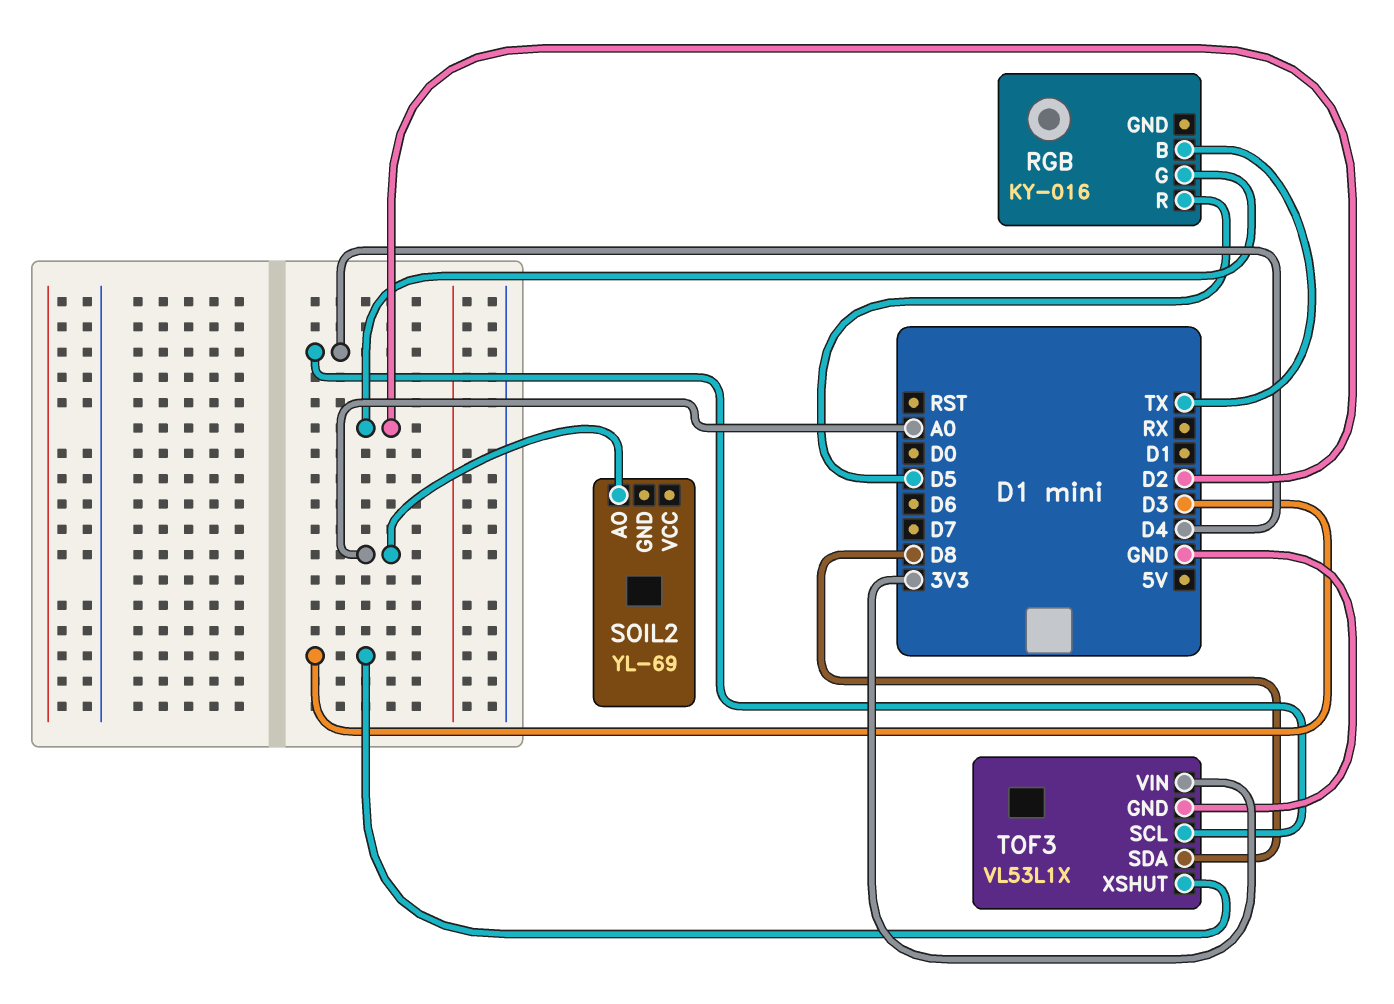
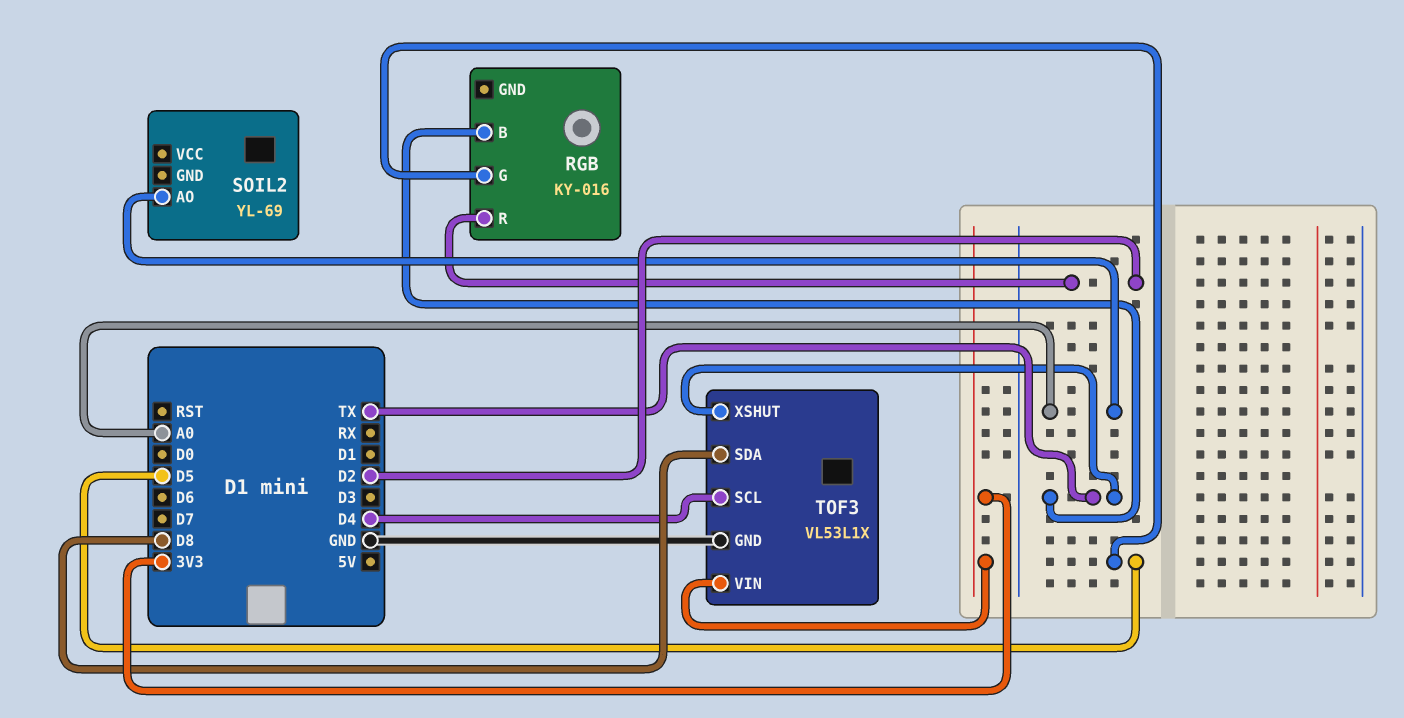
RGB pin G: D2 -> D5
RGB pin R: D5 -> D2
TOF3 pin XSHUT: D3 -> TX

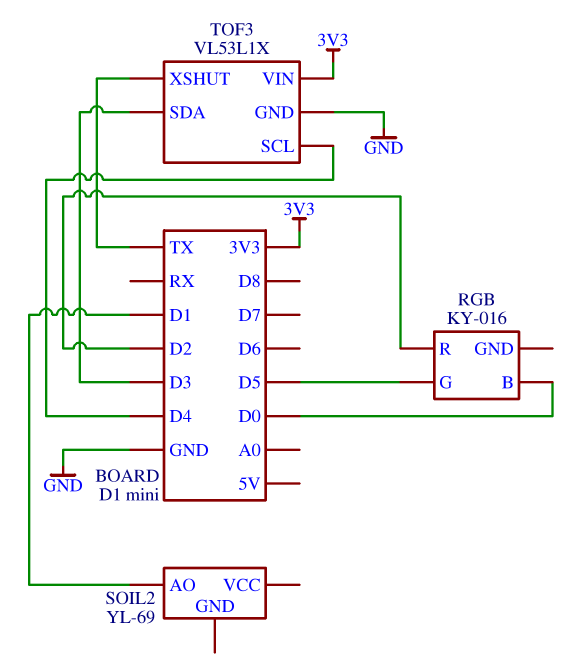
RGB pin B: TX -> D0
SOIL2 pin AO: A0 -> D1
TOF3 pin SDA: D8 -> D3

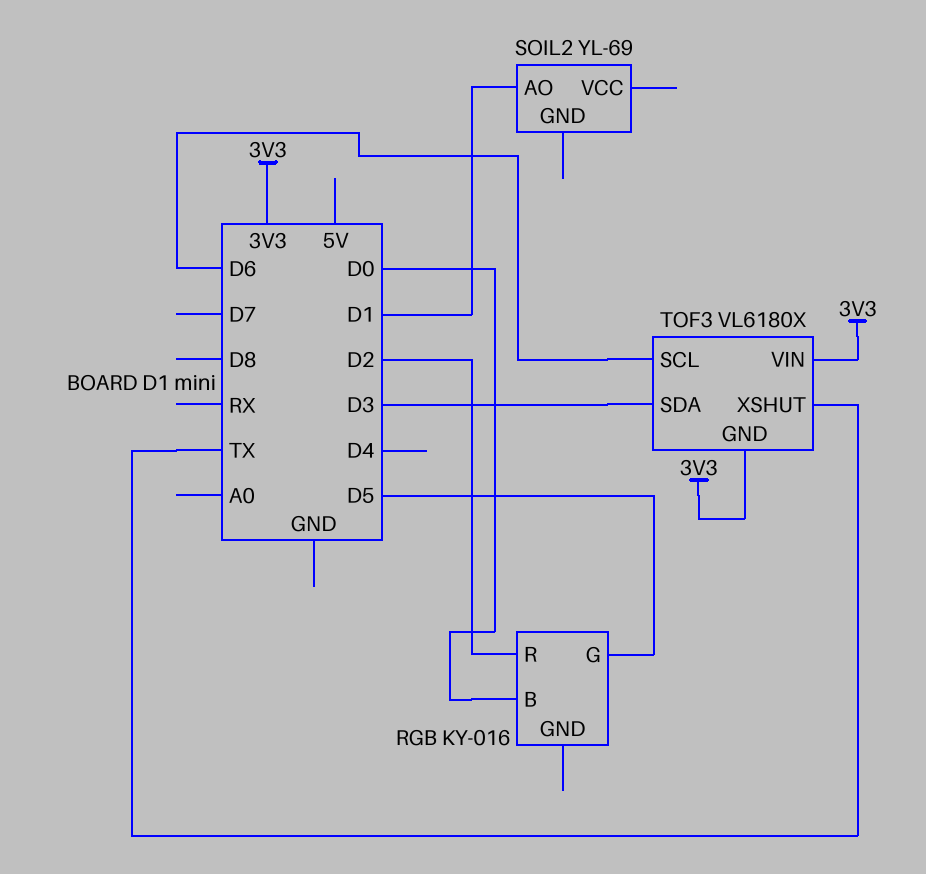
TOF3: VL53L1X -> VL6180X
TOF3 pin GND: GND -> 3V3
TOF3 pin SCL: D4 -> D6

